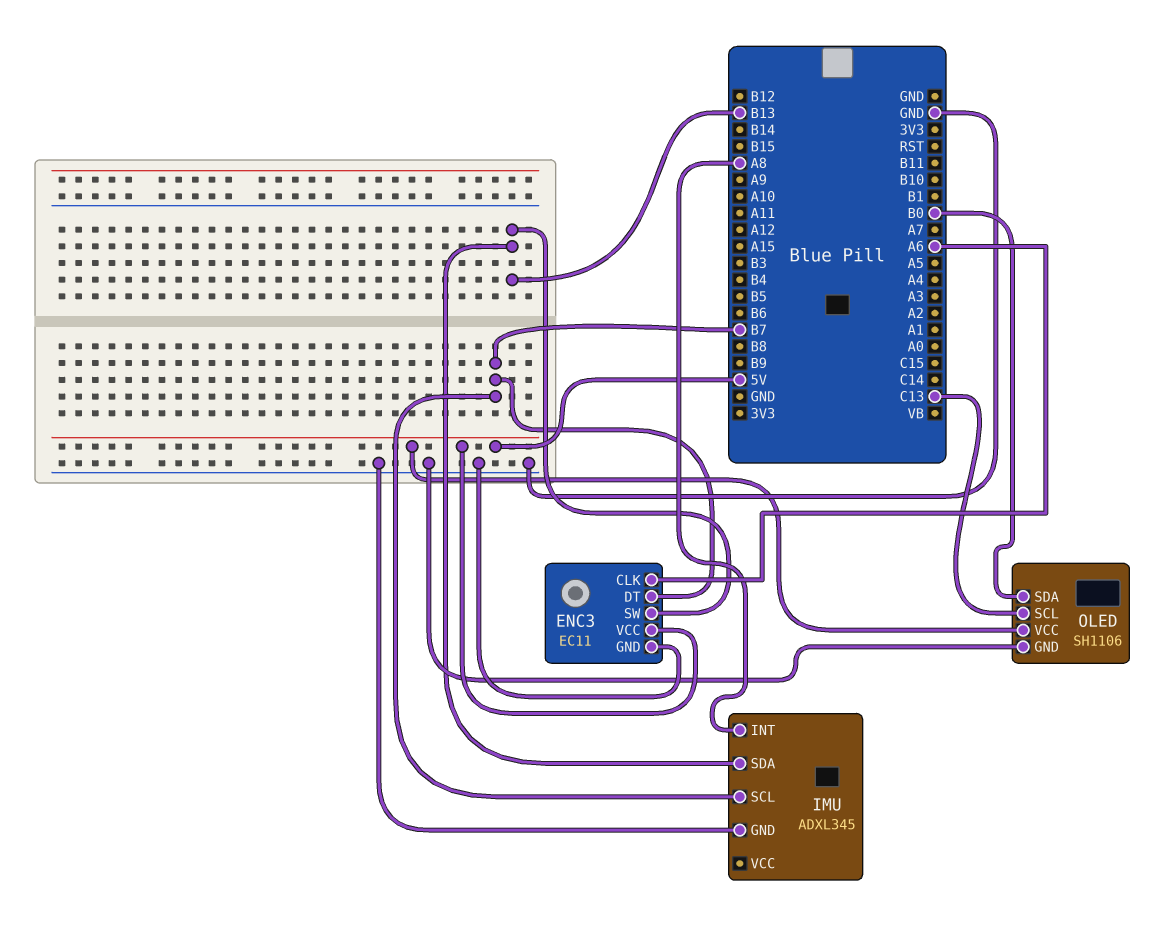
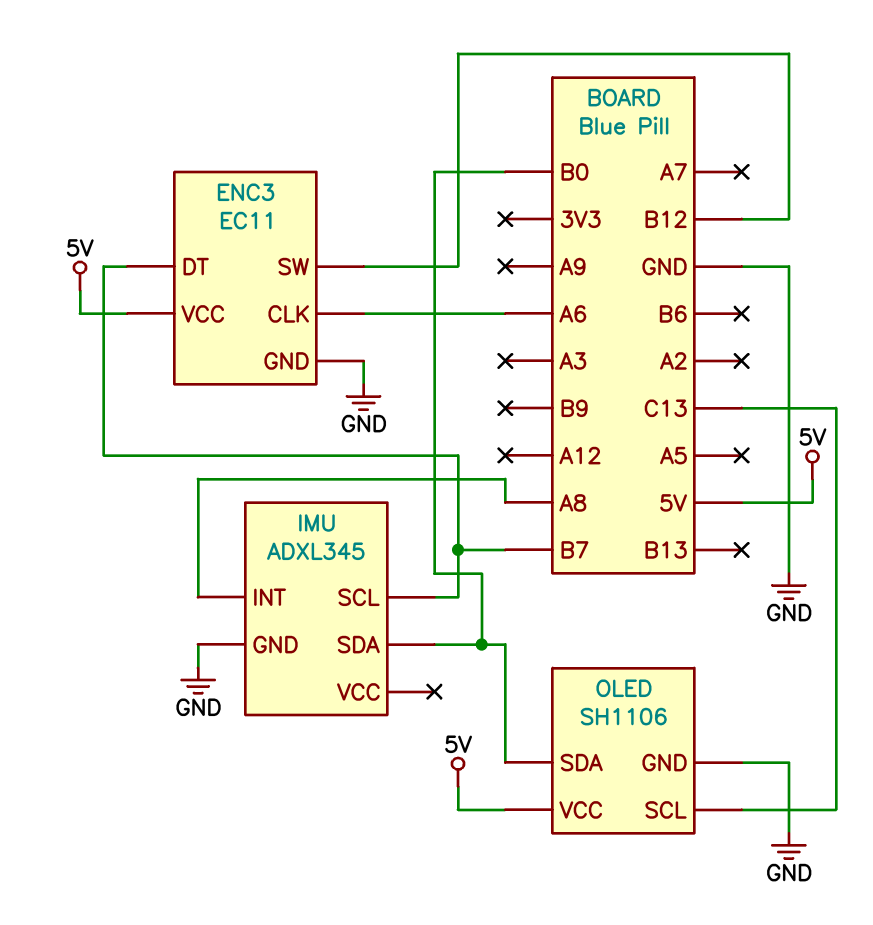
ENC3 pin SW: B13 -> B12
IMU pin SDA: B13 -> B0

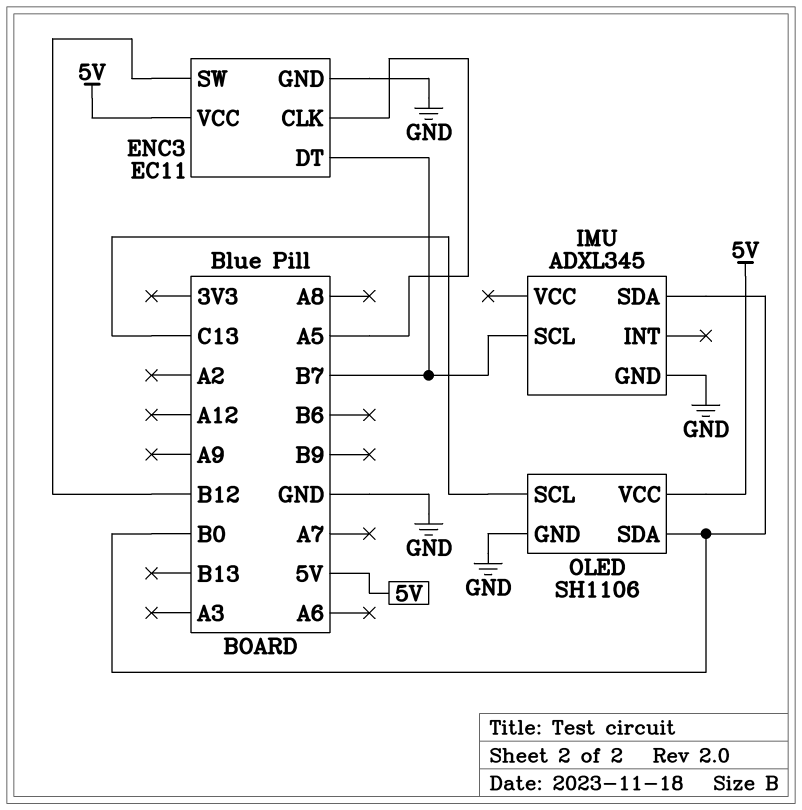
ENC3 pin CLK: A6 -> A5
IMU pin INT: A8 -> none

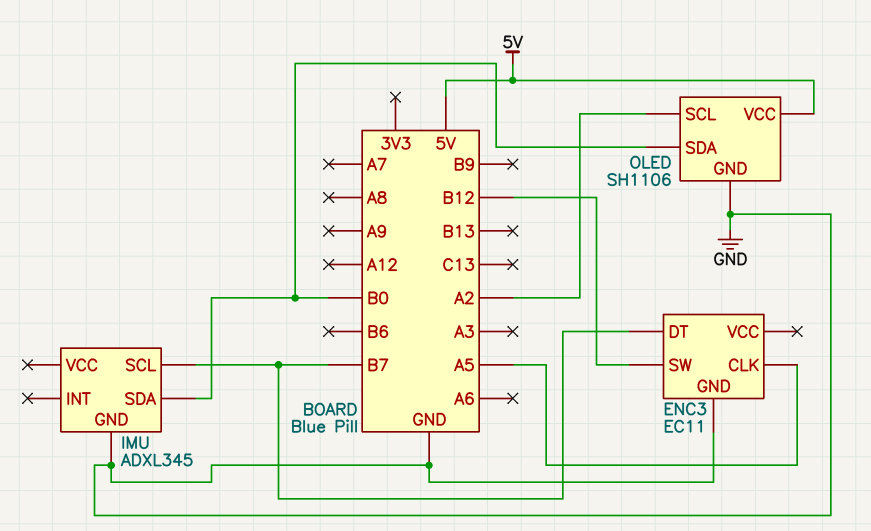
ENC3 pin VCC: 5V -> none
OLED pin SCL: C13 -> A2

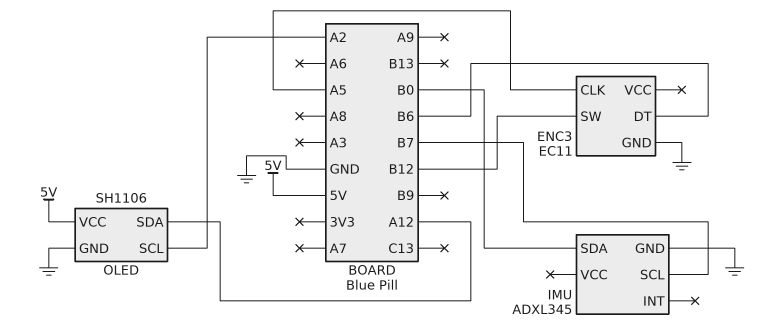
ENC3 pin DT: B7 -> B6
OLED pin SDA: B0 -> A12

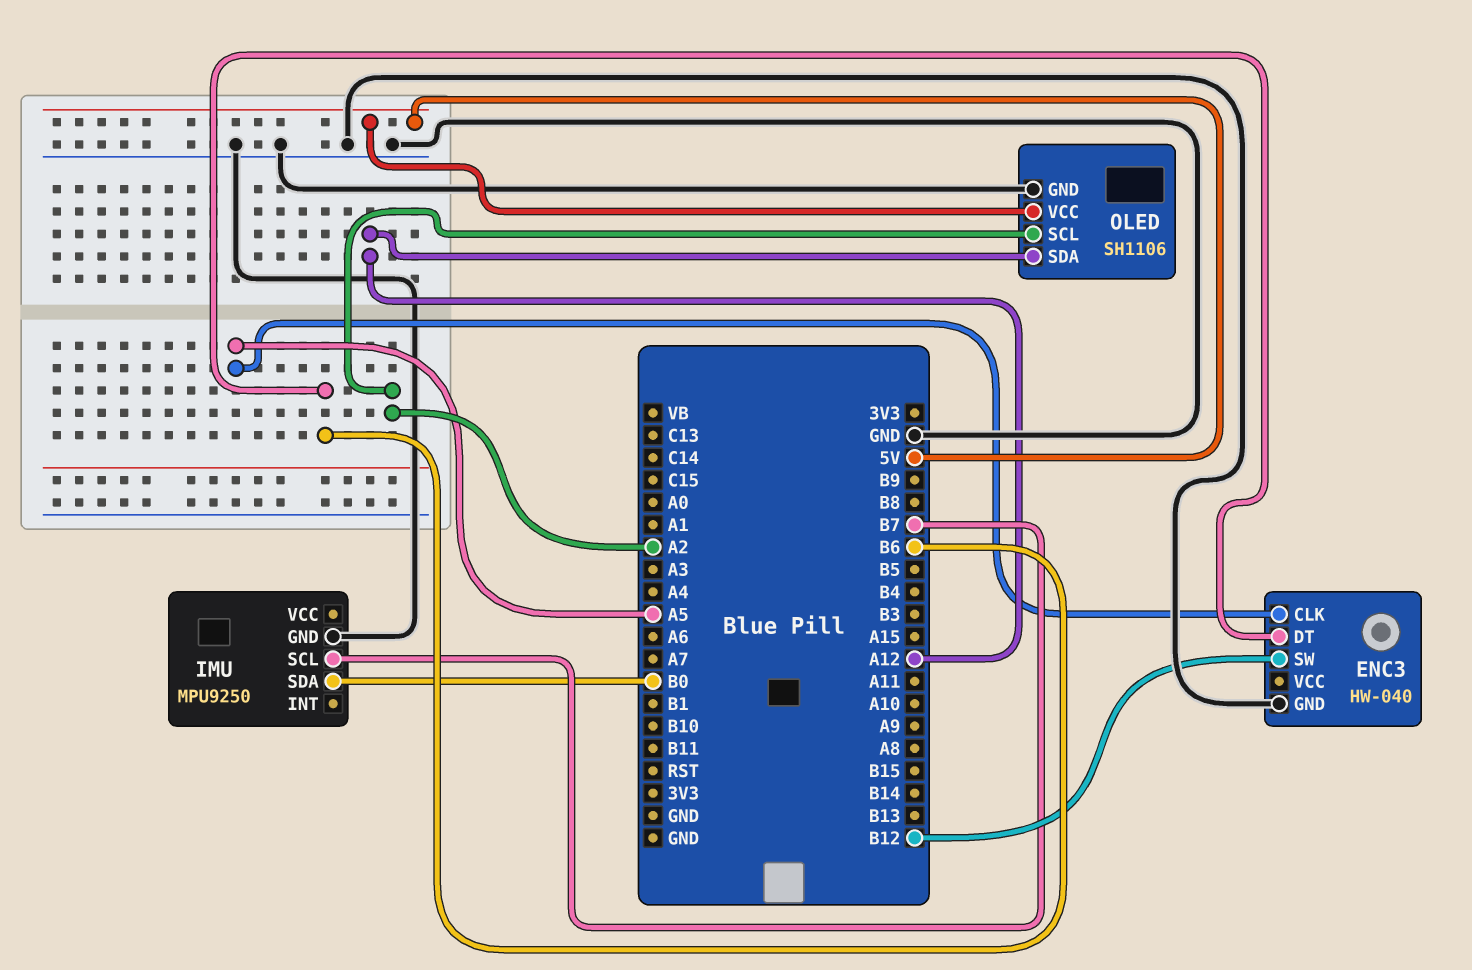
ENC3: EC11 -> HW-040
IMU: ADXL345 -> MPU9250

